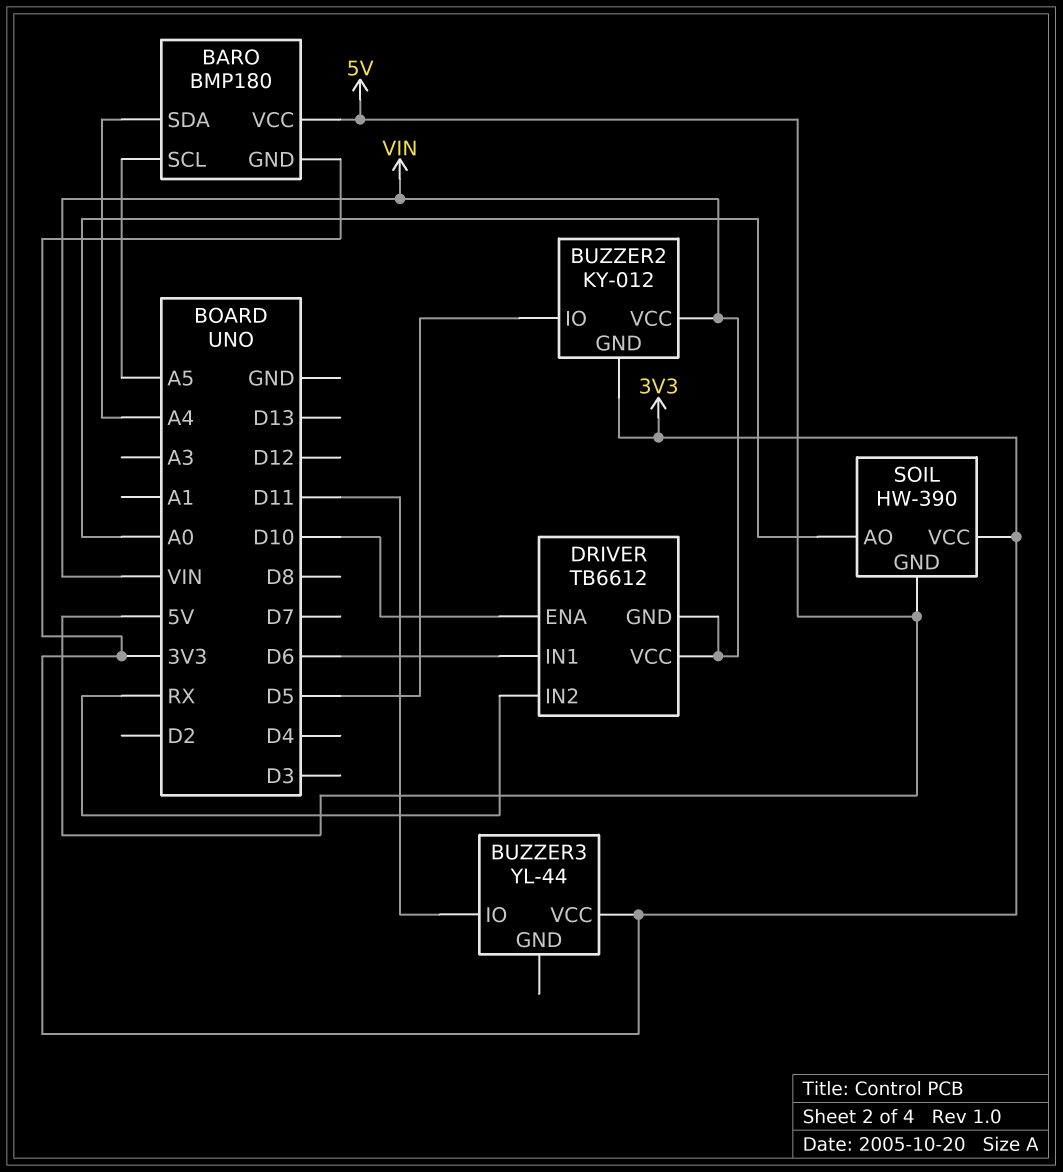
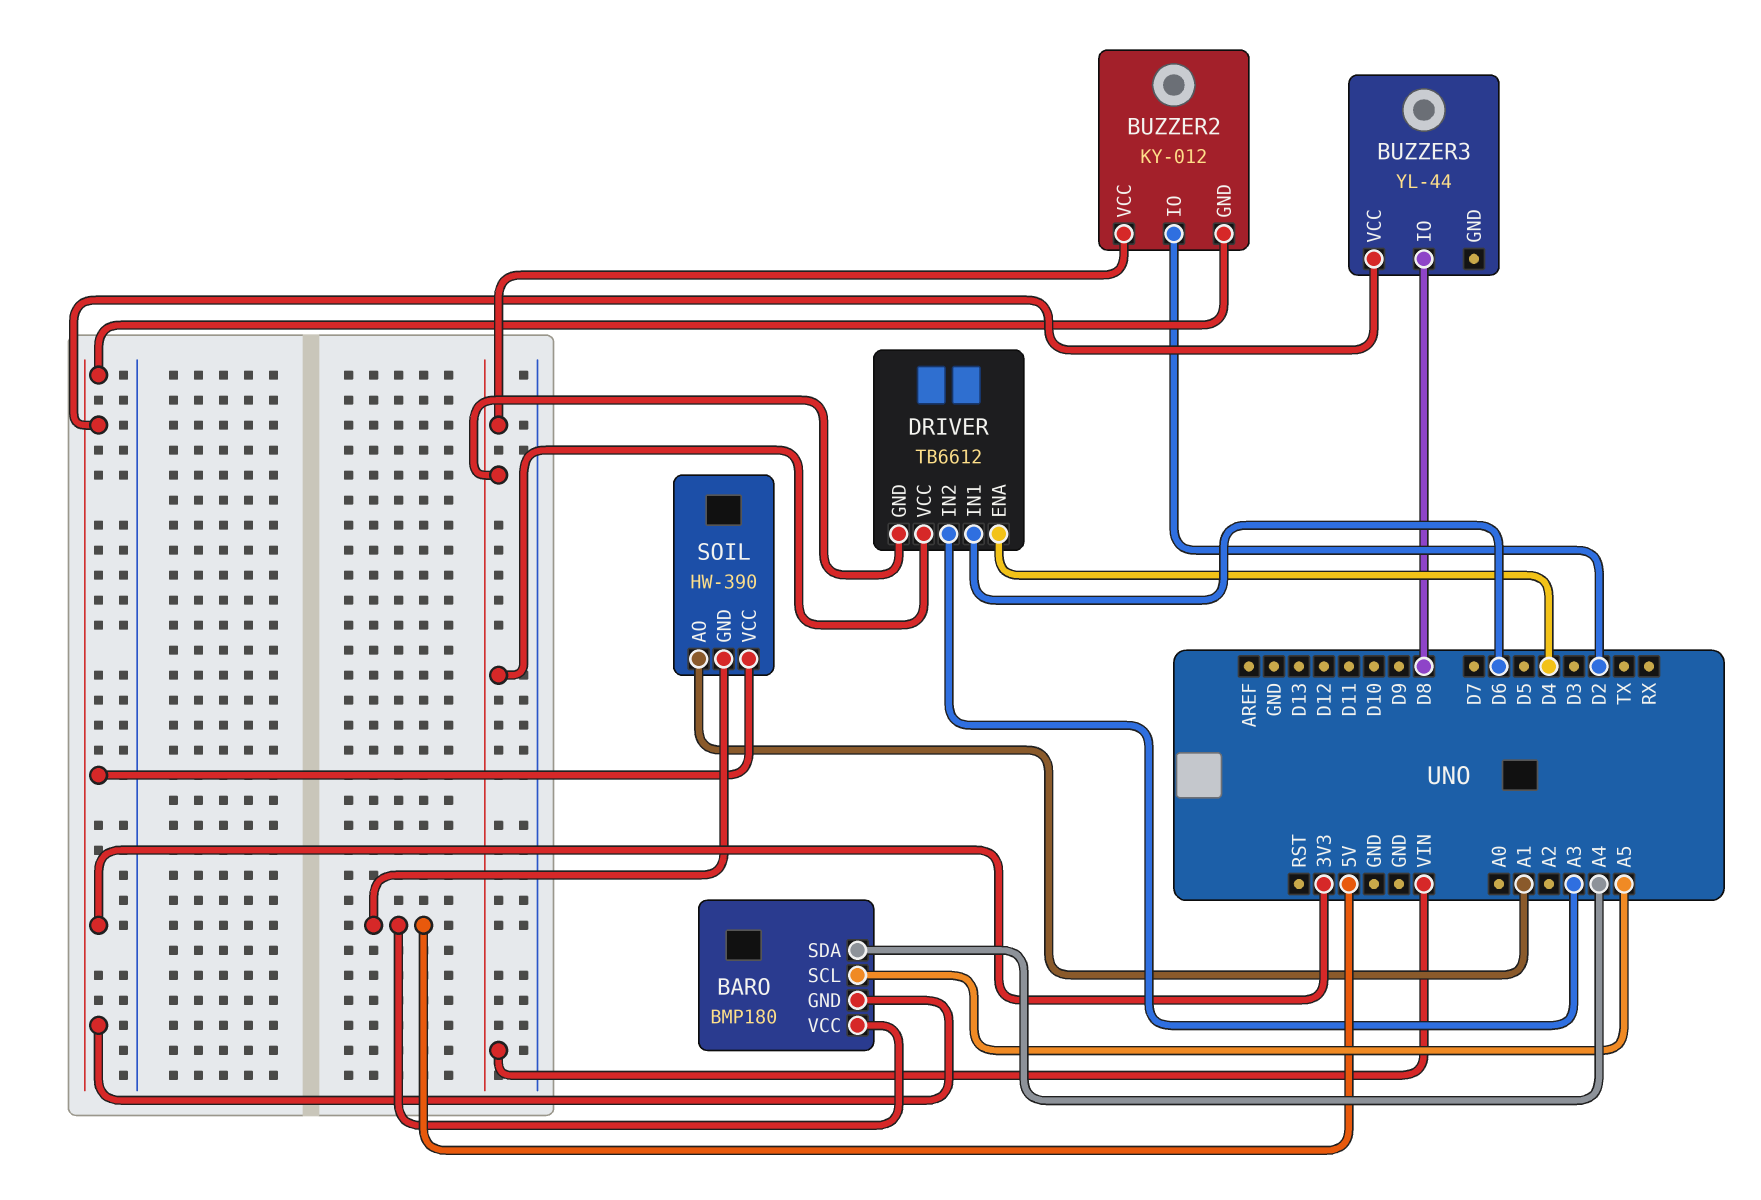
BUZZER2 pin IO: D5 -> D2
BUZZER3 pin IO: D11 -> D8
DRIVER pin ENA: D10 -> D4
DRIVER pin IN2: RX -> A3
SOIL pin AO: A0 -> A1

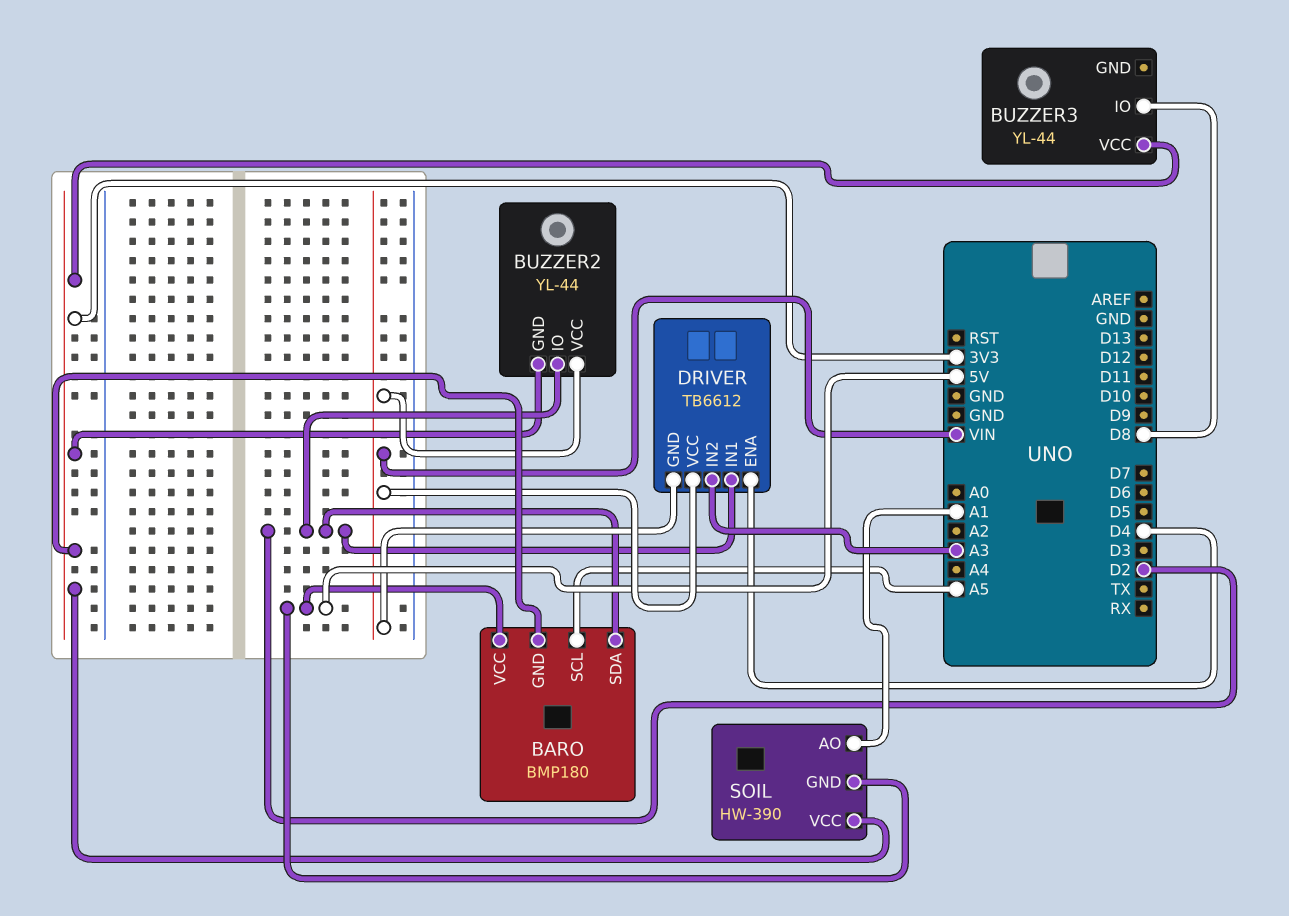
BARO pin SDA: A4 -> D2
BUZZER2: KY-012 -> YL-44
DRIVER pin IN1: D6 -> D2

